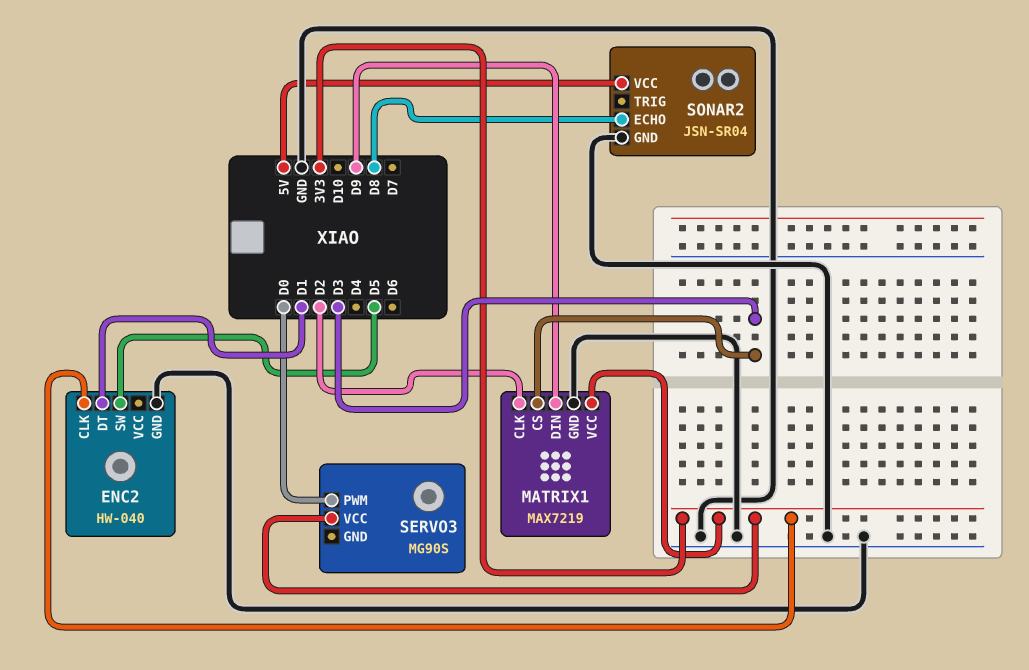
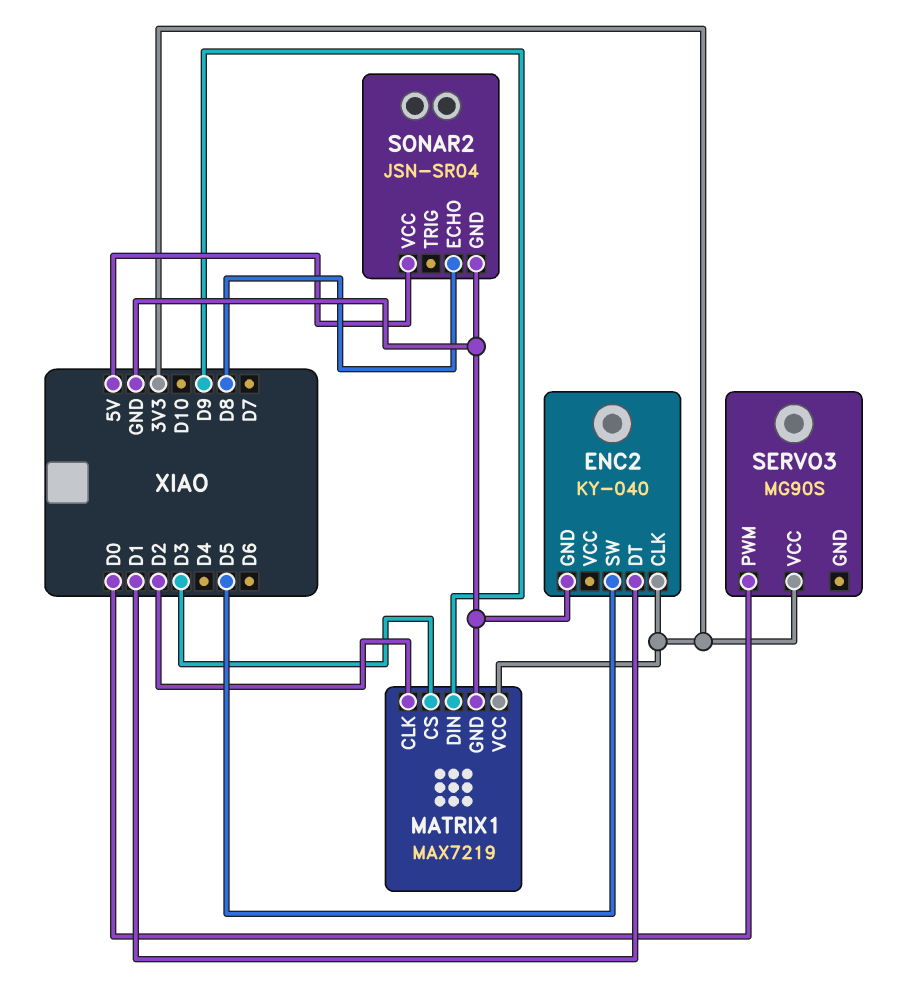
ENC2: HW-040 -> KY-040

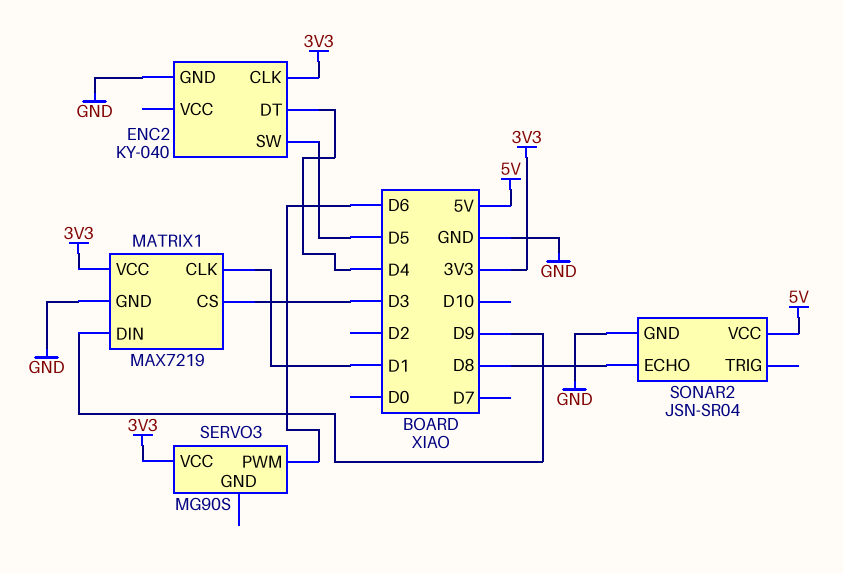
ENC2 pin DT: D1 -> D4
MATRIX1 pin CLK: D2 -> D1
SERVO3 pin PWM: D0 -> D6

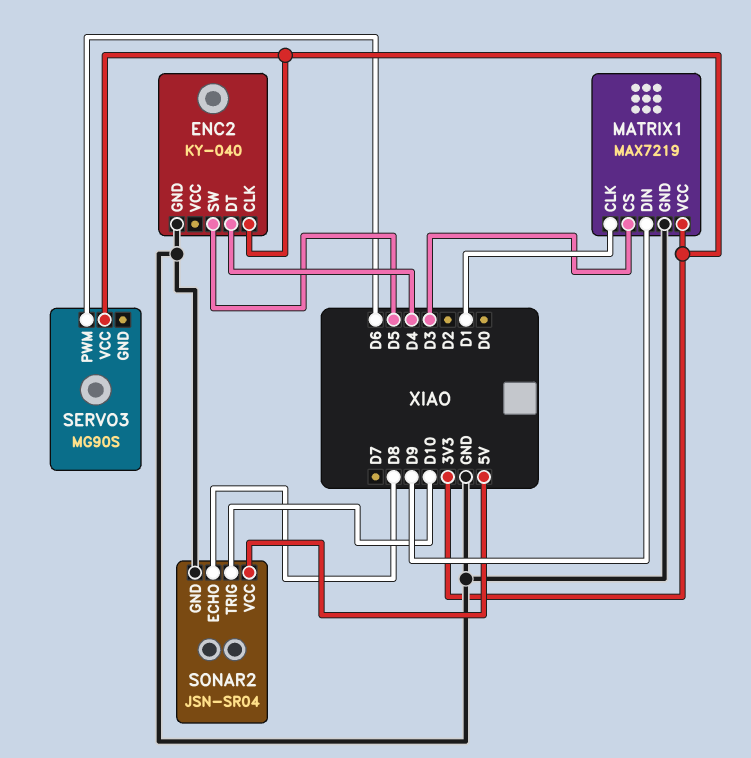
SONAR2 pin TRIG: none -> D10

